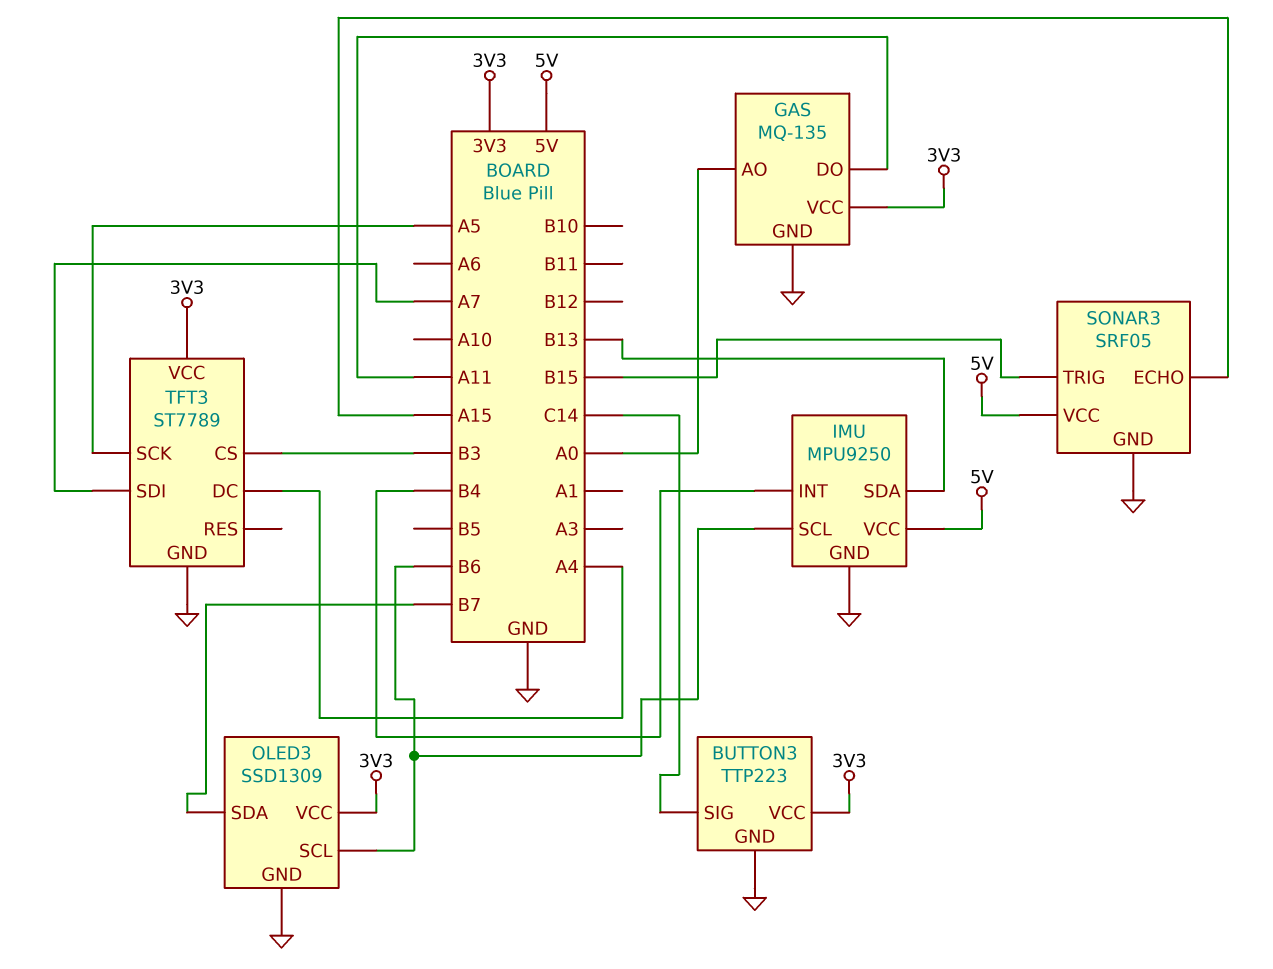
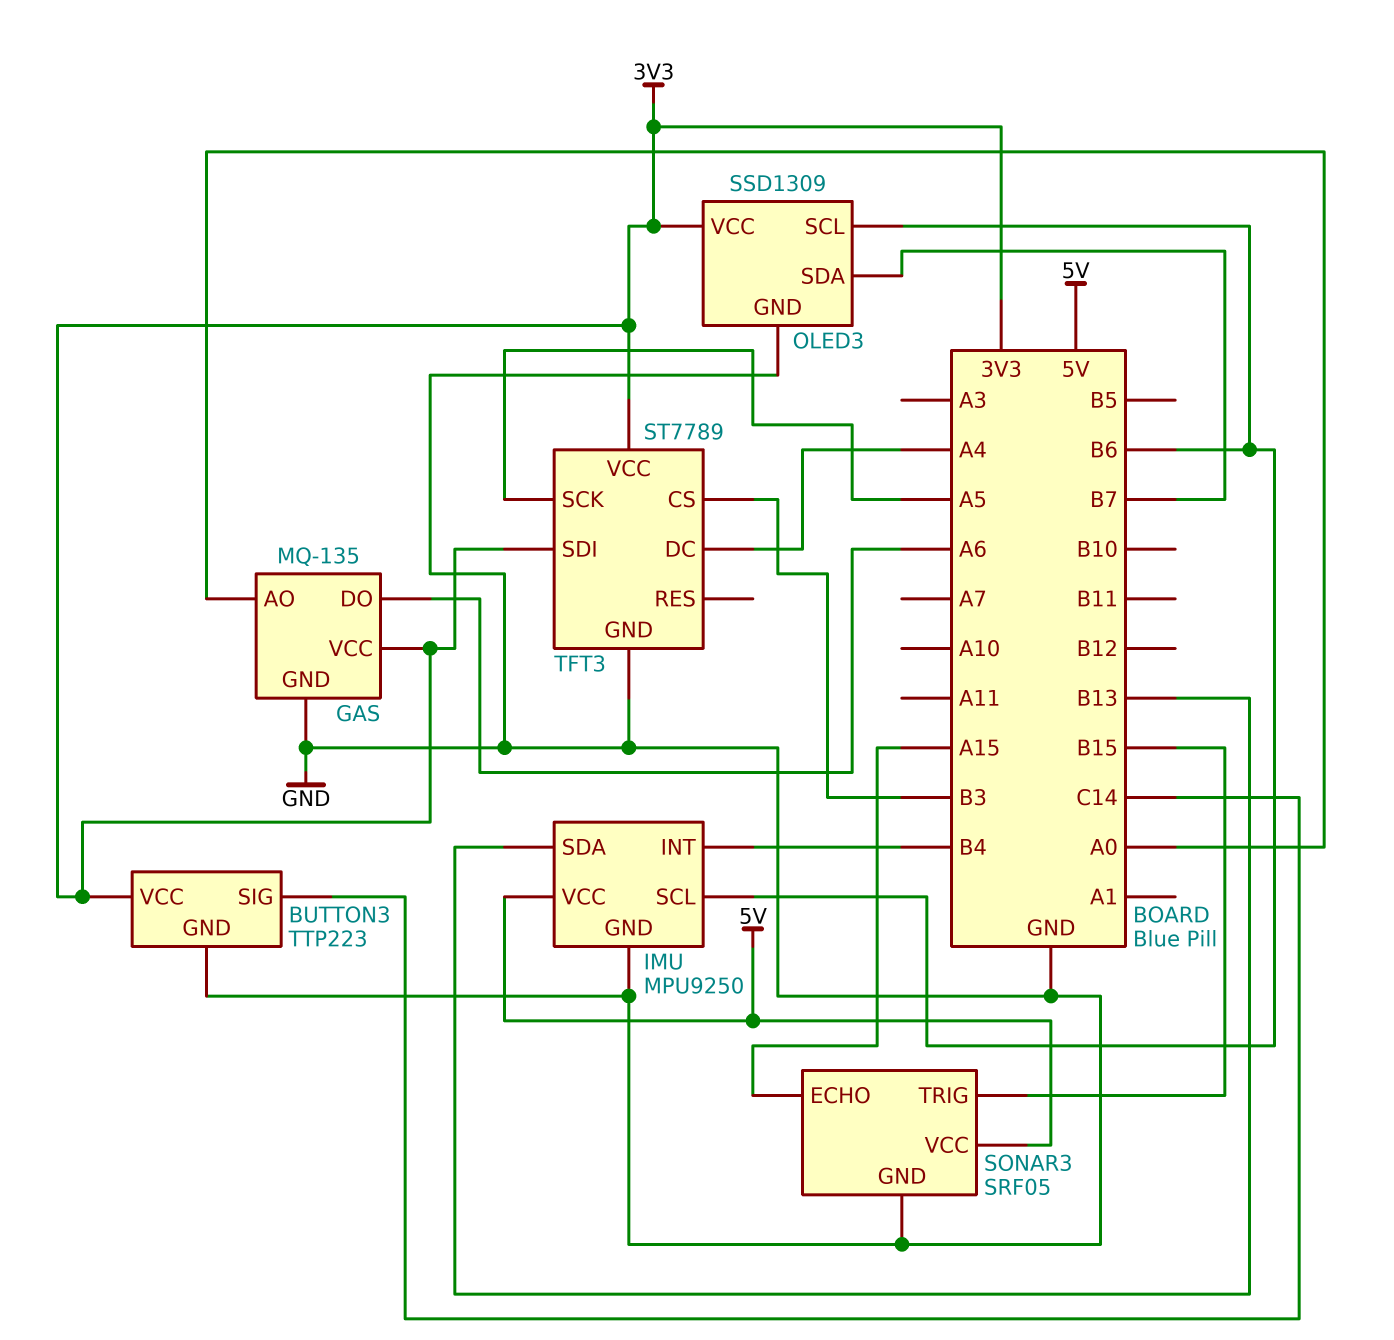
GAS pin DO: A11 -> A6
TFT3 pin SDI: A7 -> 3V3

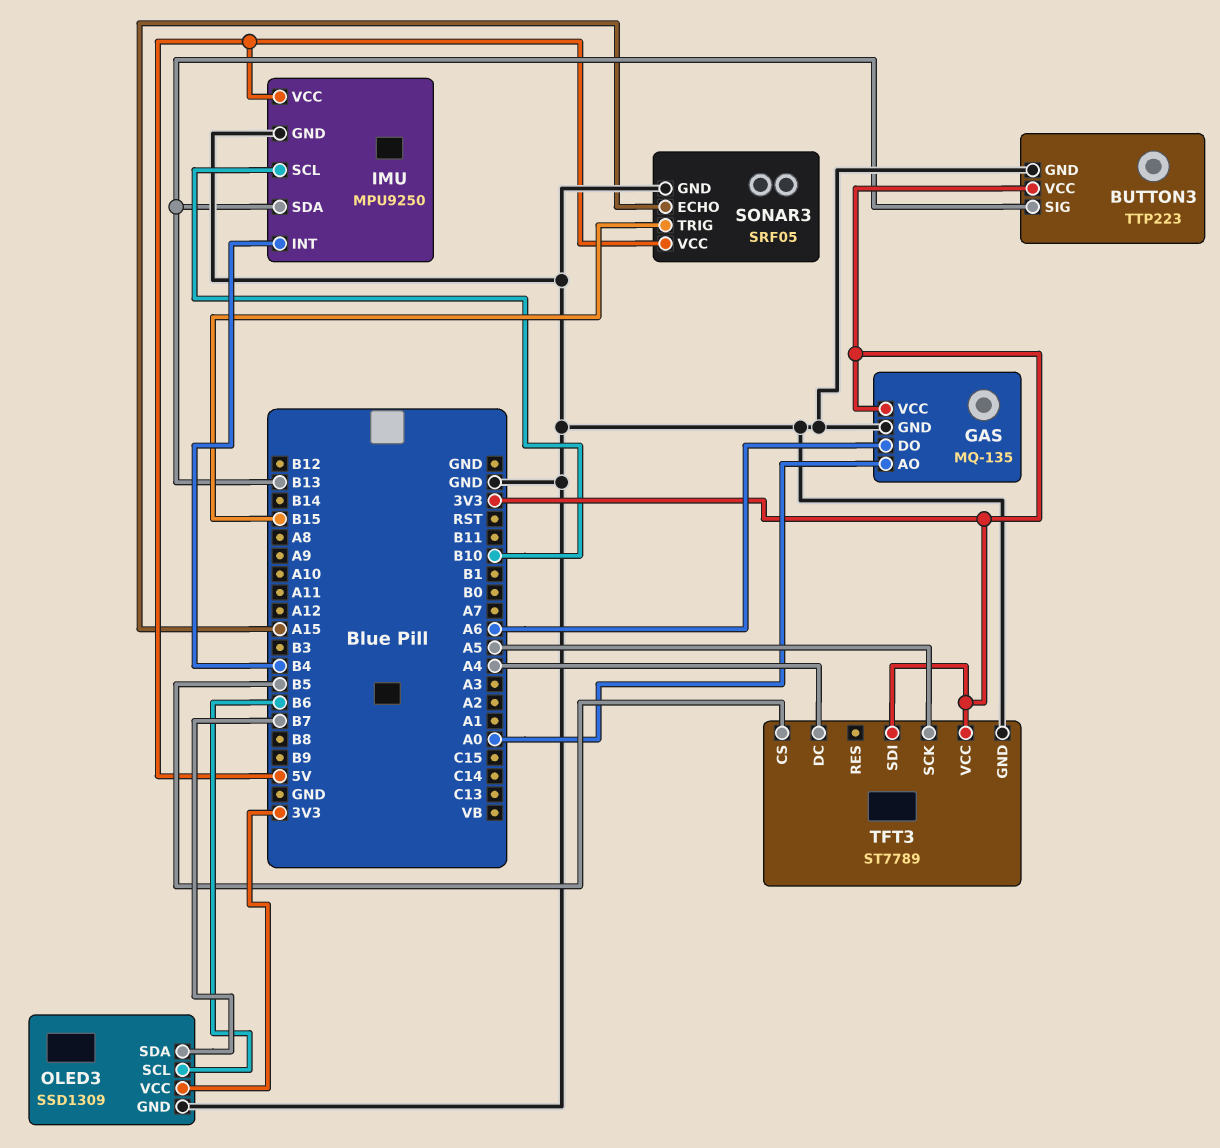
BUTTON3 pin SIG: C14 -> B13
IMU pin SCL: B6 -> B10
TFT3 pin CS: B3 -> B5

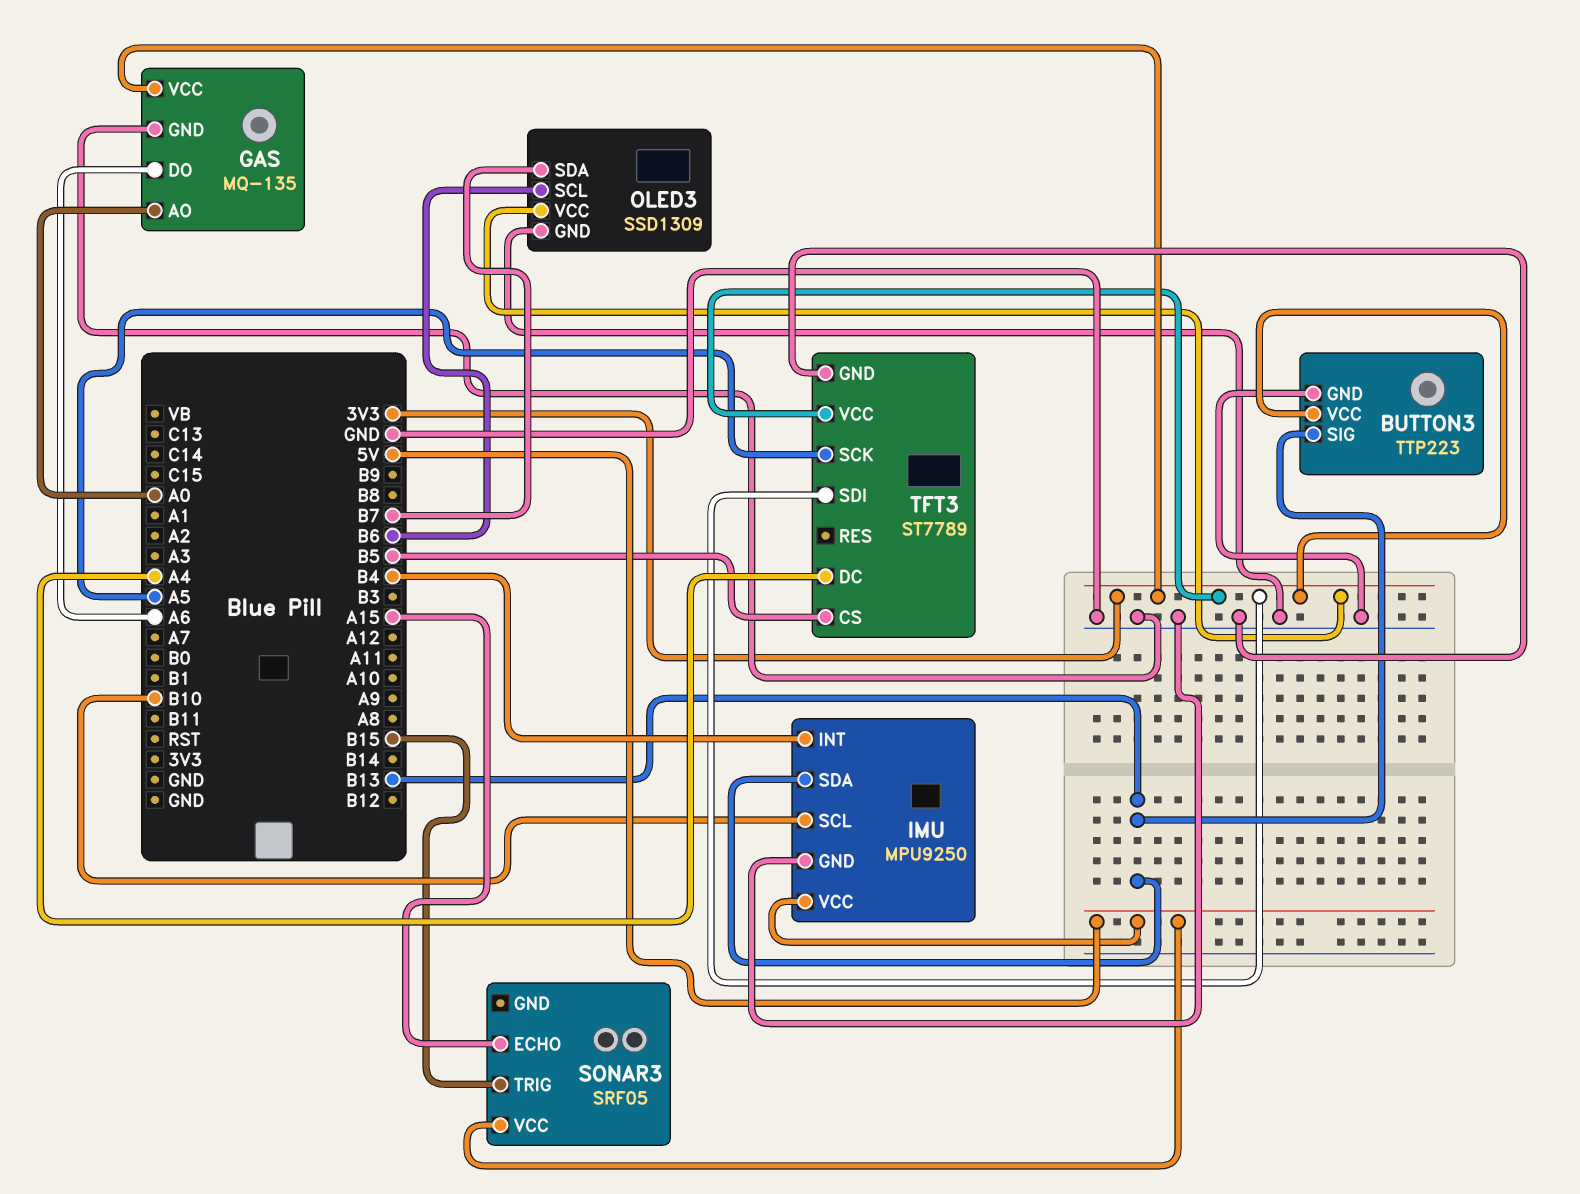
SONAR3 pin GND: GND -> none

